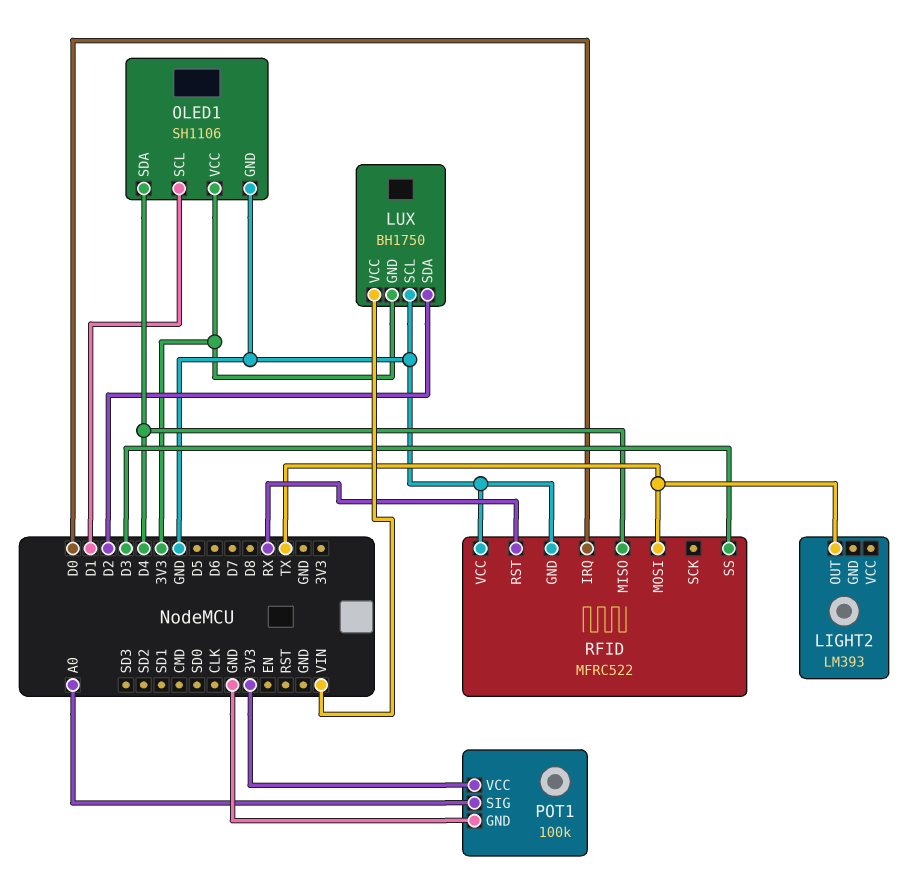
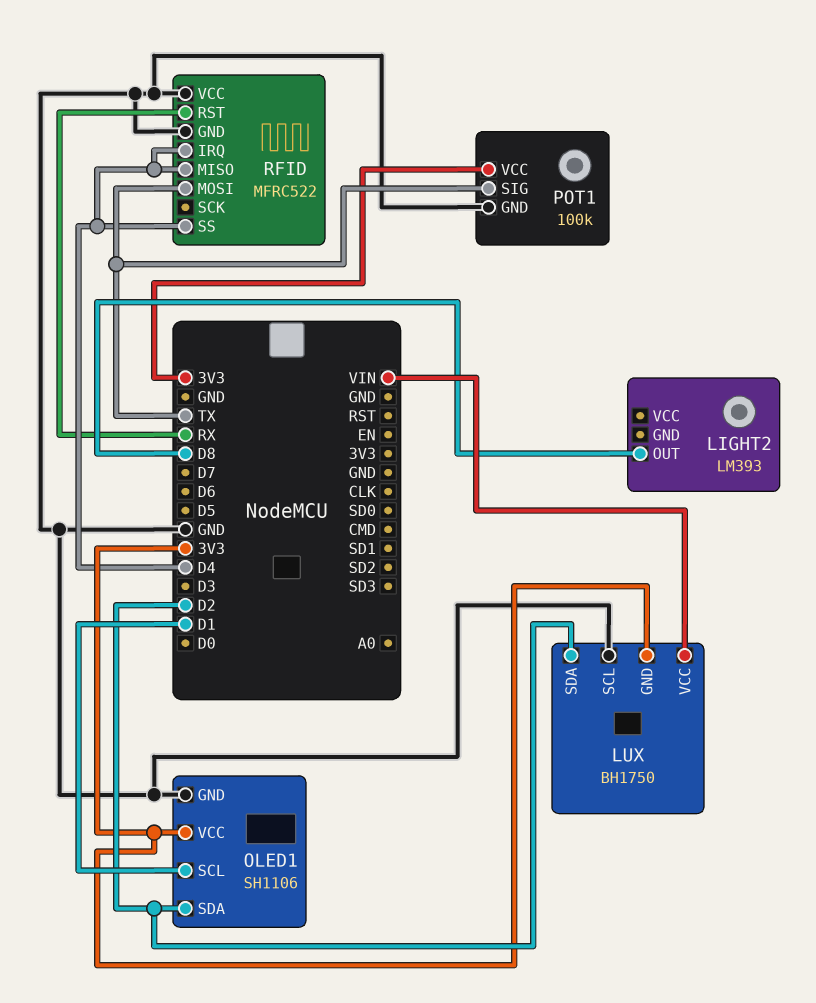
LIGHT2 pin OUT: TX -> D8
OLED1 pin SDA: D4 -> D2
POT1 pin SIG: A0 -> TX
RFID pin IRQ: D0 -> D4
RFID pin SS: D3 -> D4

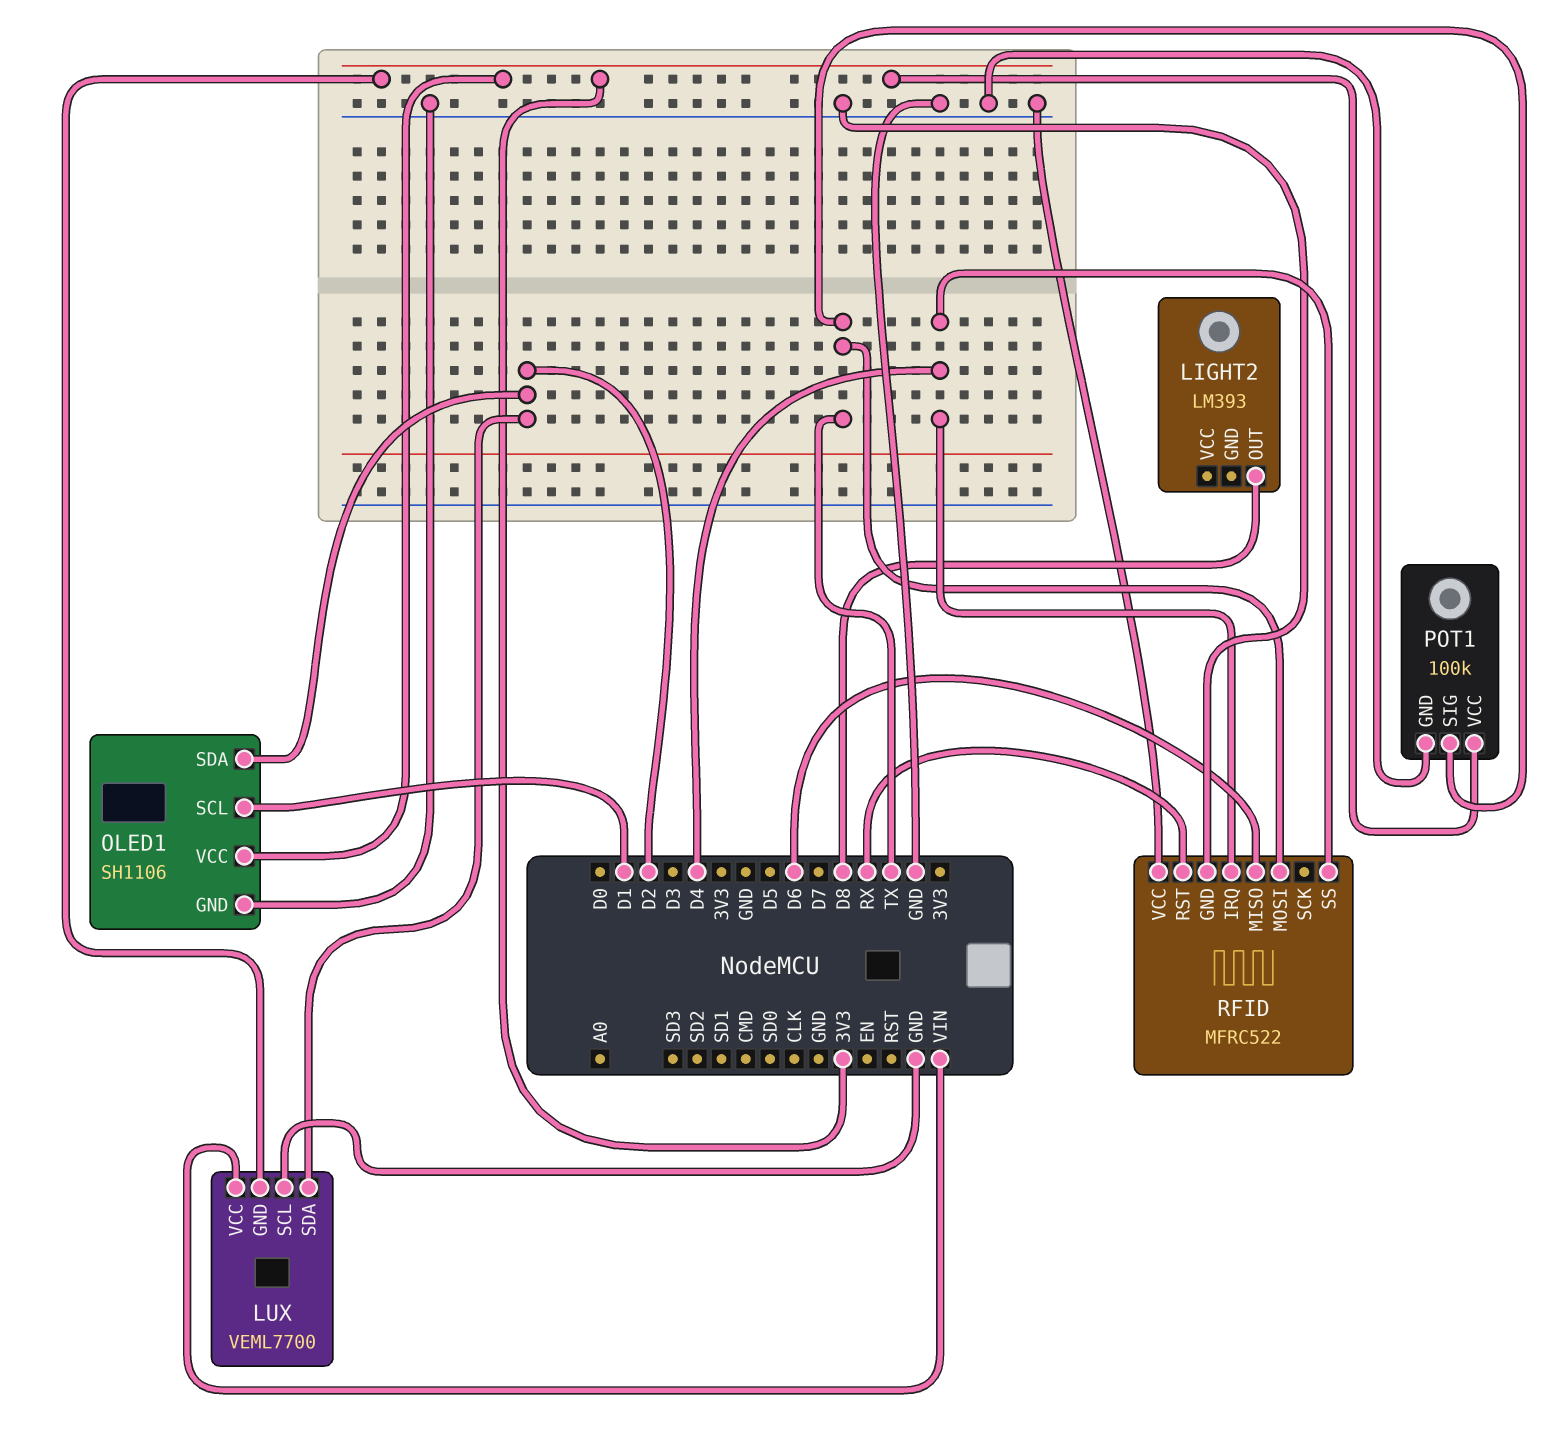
LUX: BH1750 -> VEML7700
RFID pin MISO: D4 -> D6

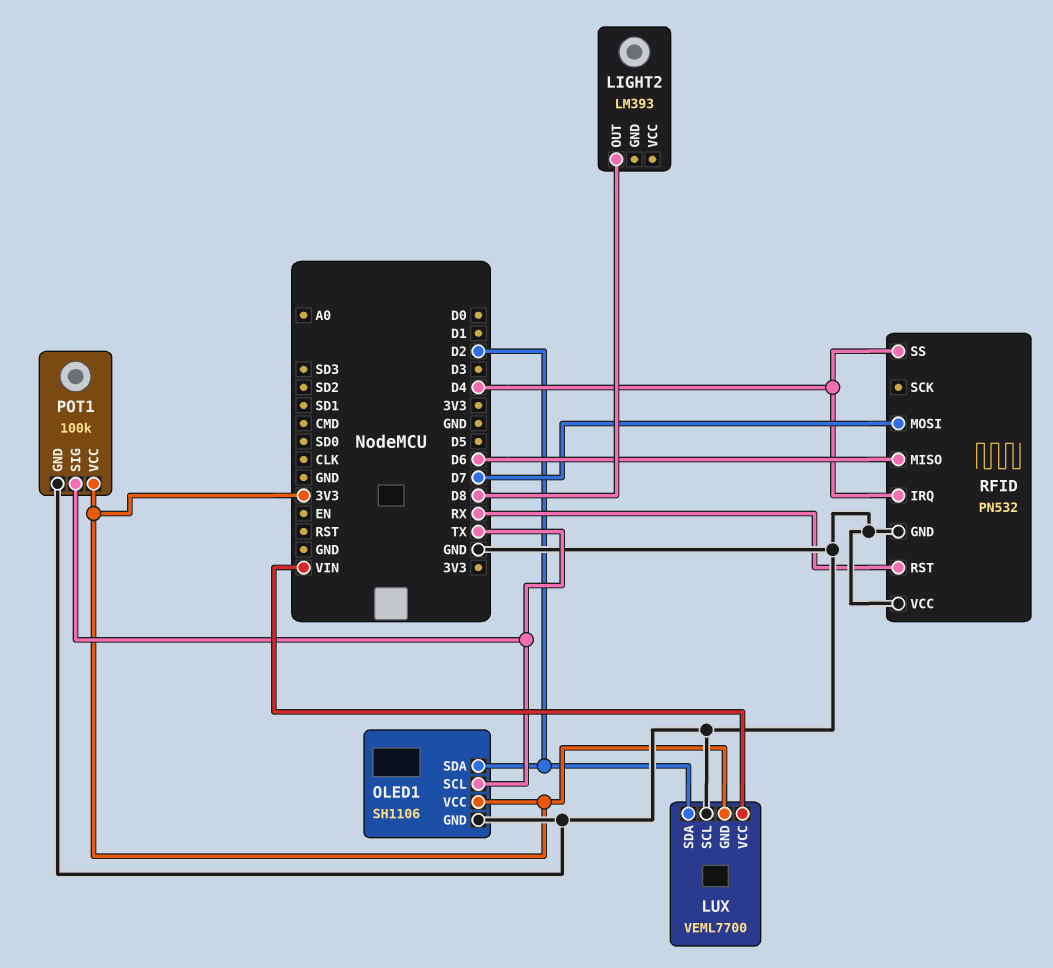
OLED1 pin SCL: D1 -> TX
RFID: MFRC522 -> PN532
RFID pin MOSI: TX -> D7

